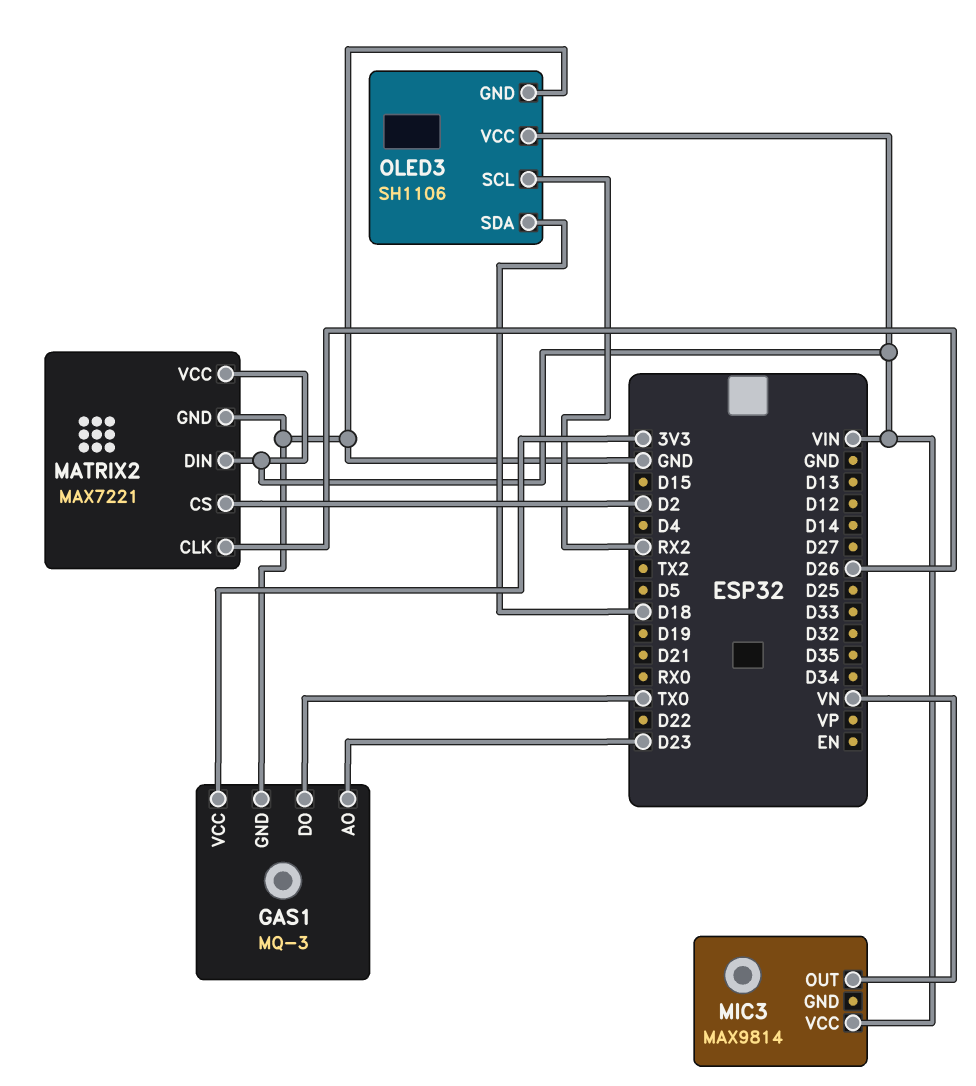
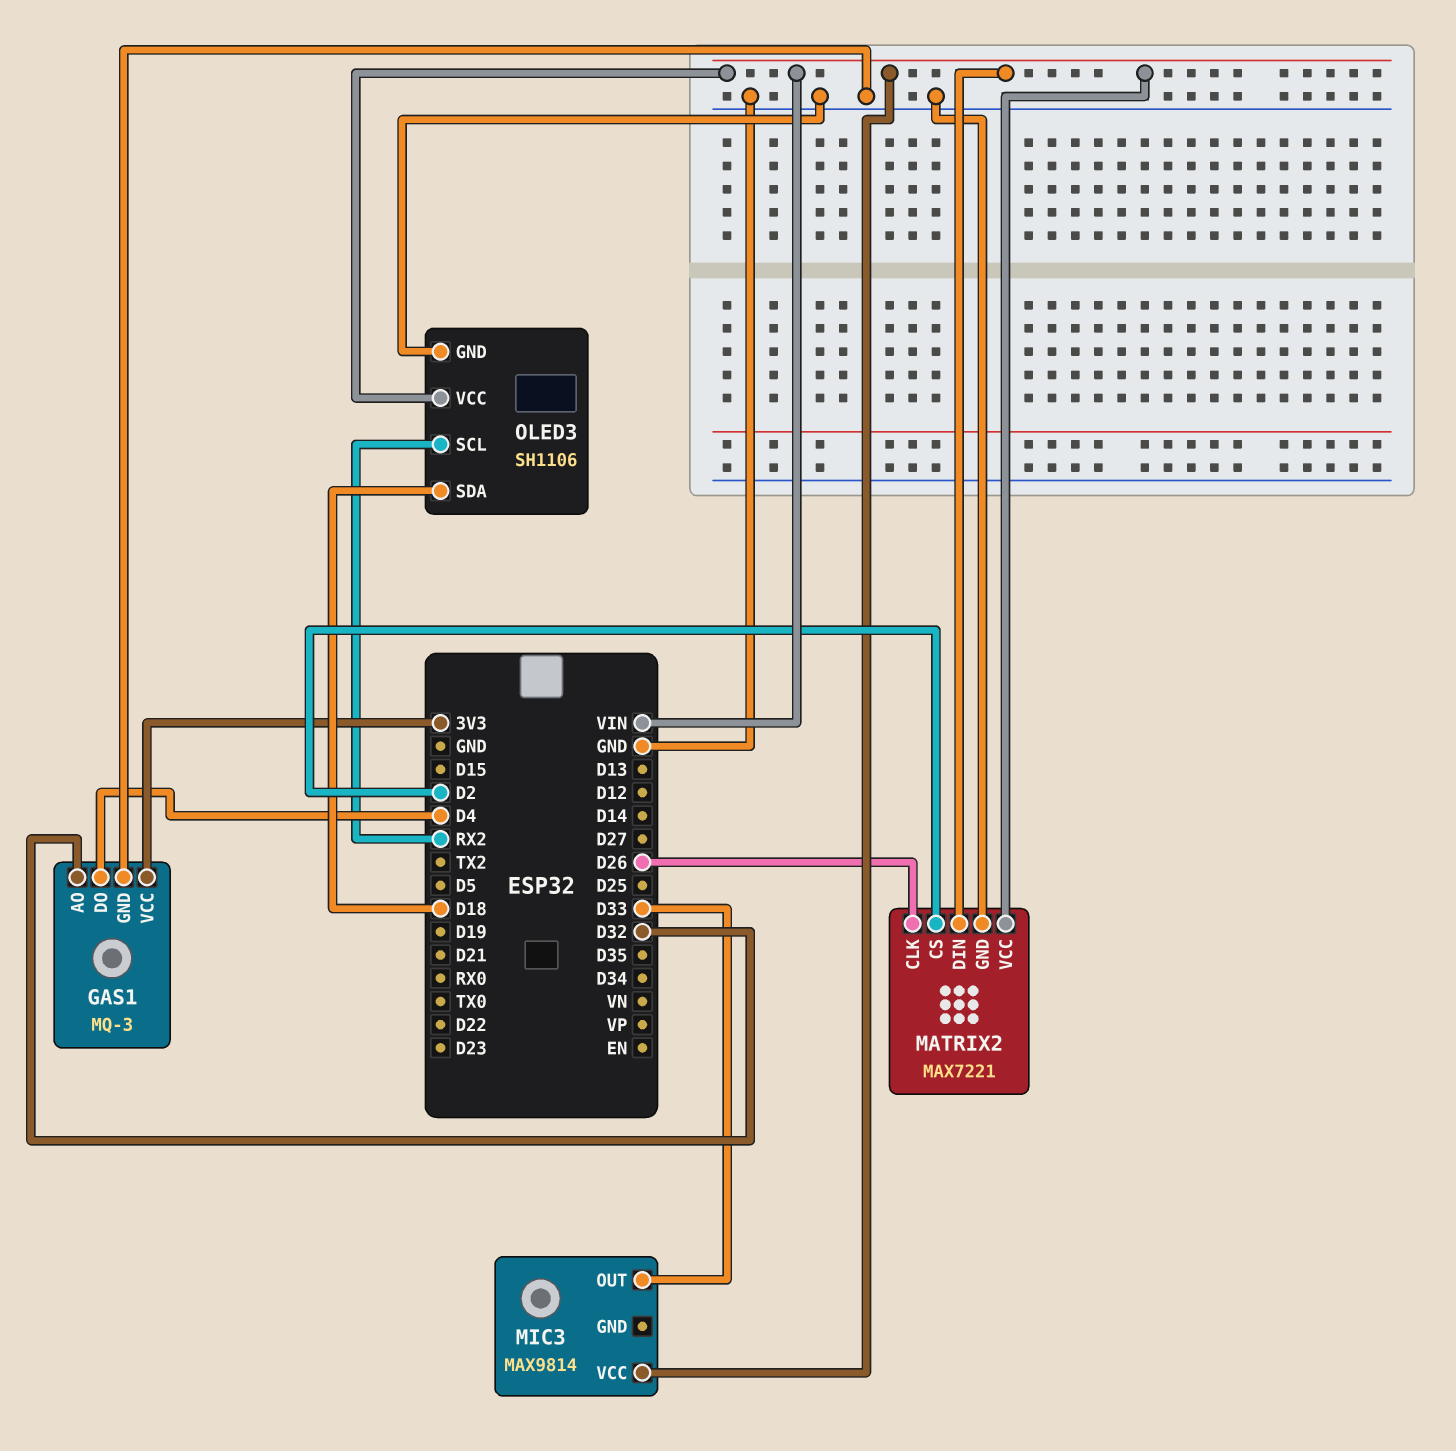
GAS1 pin AO: D23 -> D32
GAS1 pin DO: TX0 -> D4
MIC3 pin OUT: VN -> D33

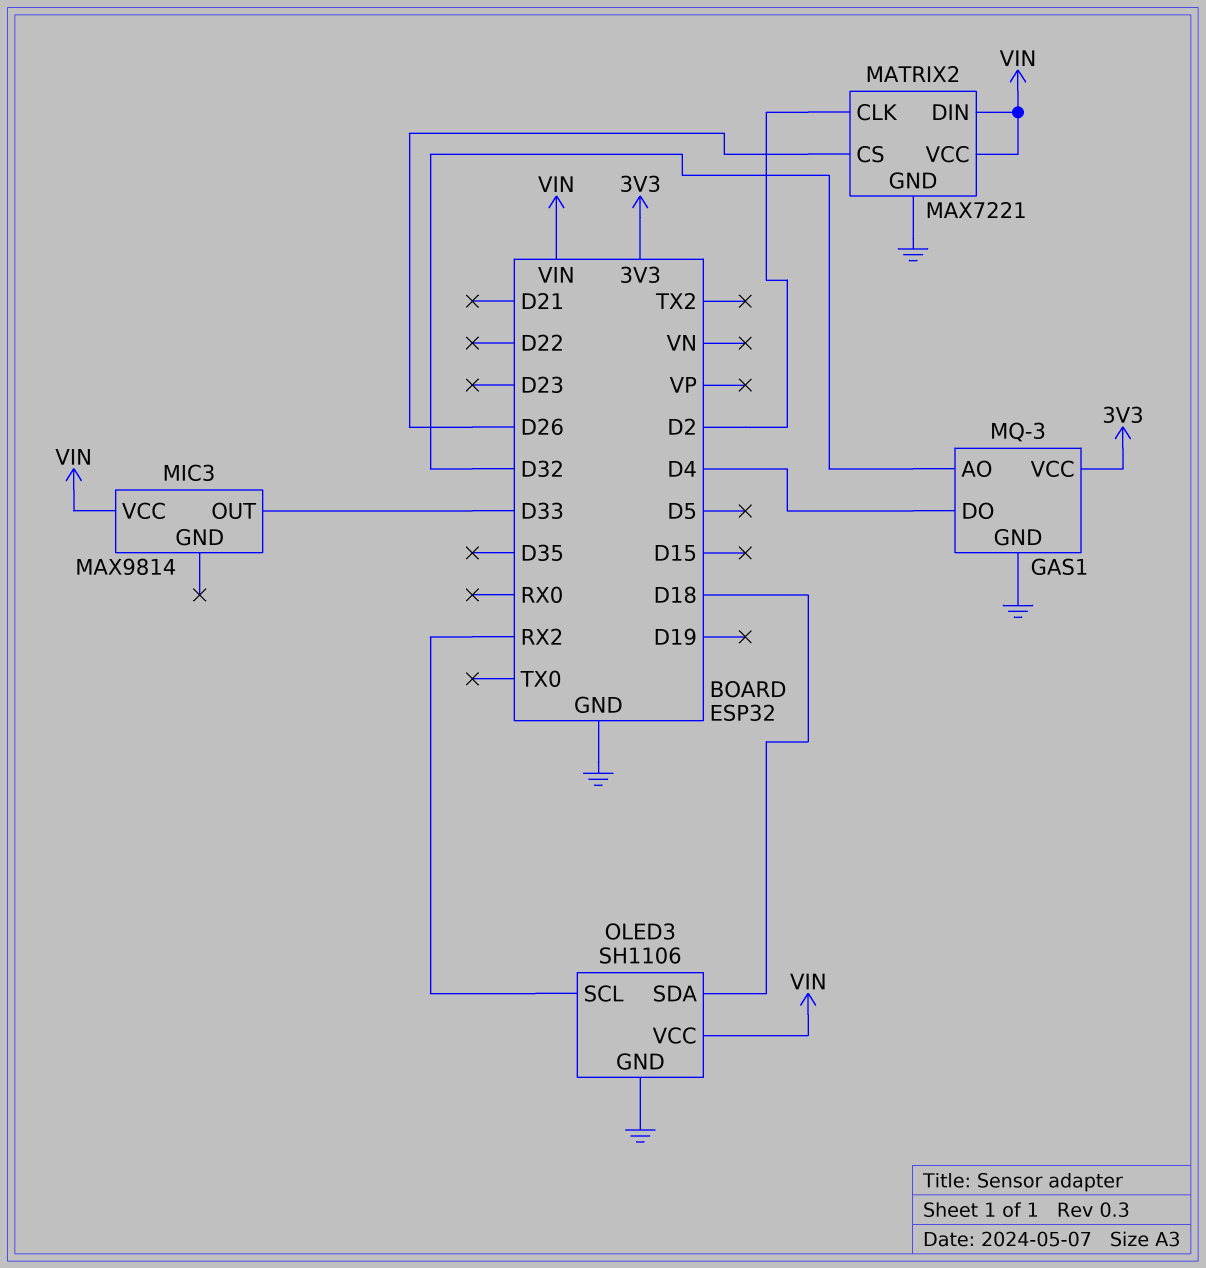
MATRIX2 pin CLK: D26 -> D2
MATRIX2 pin CS: D2 -> D26

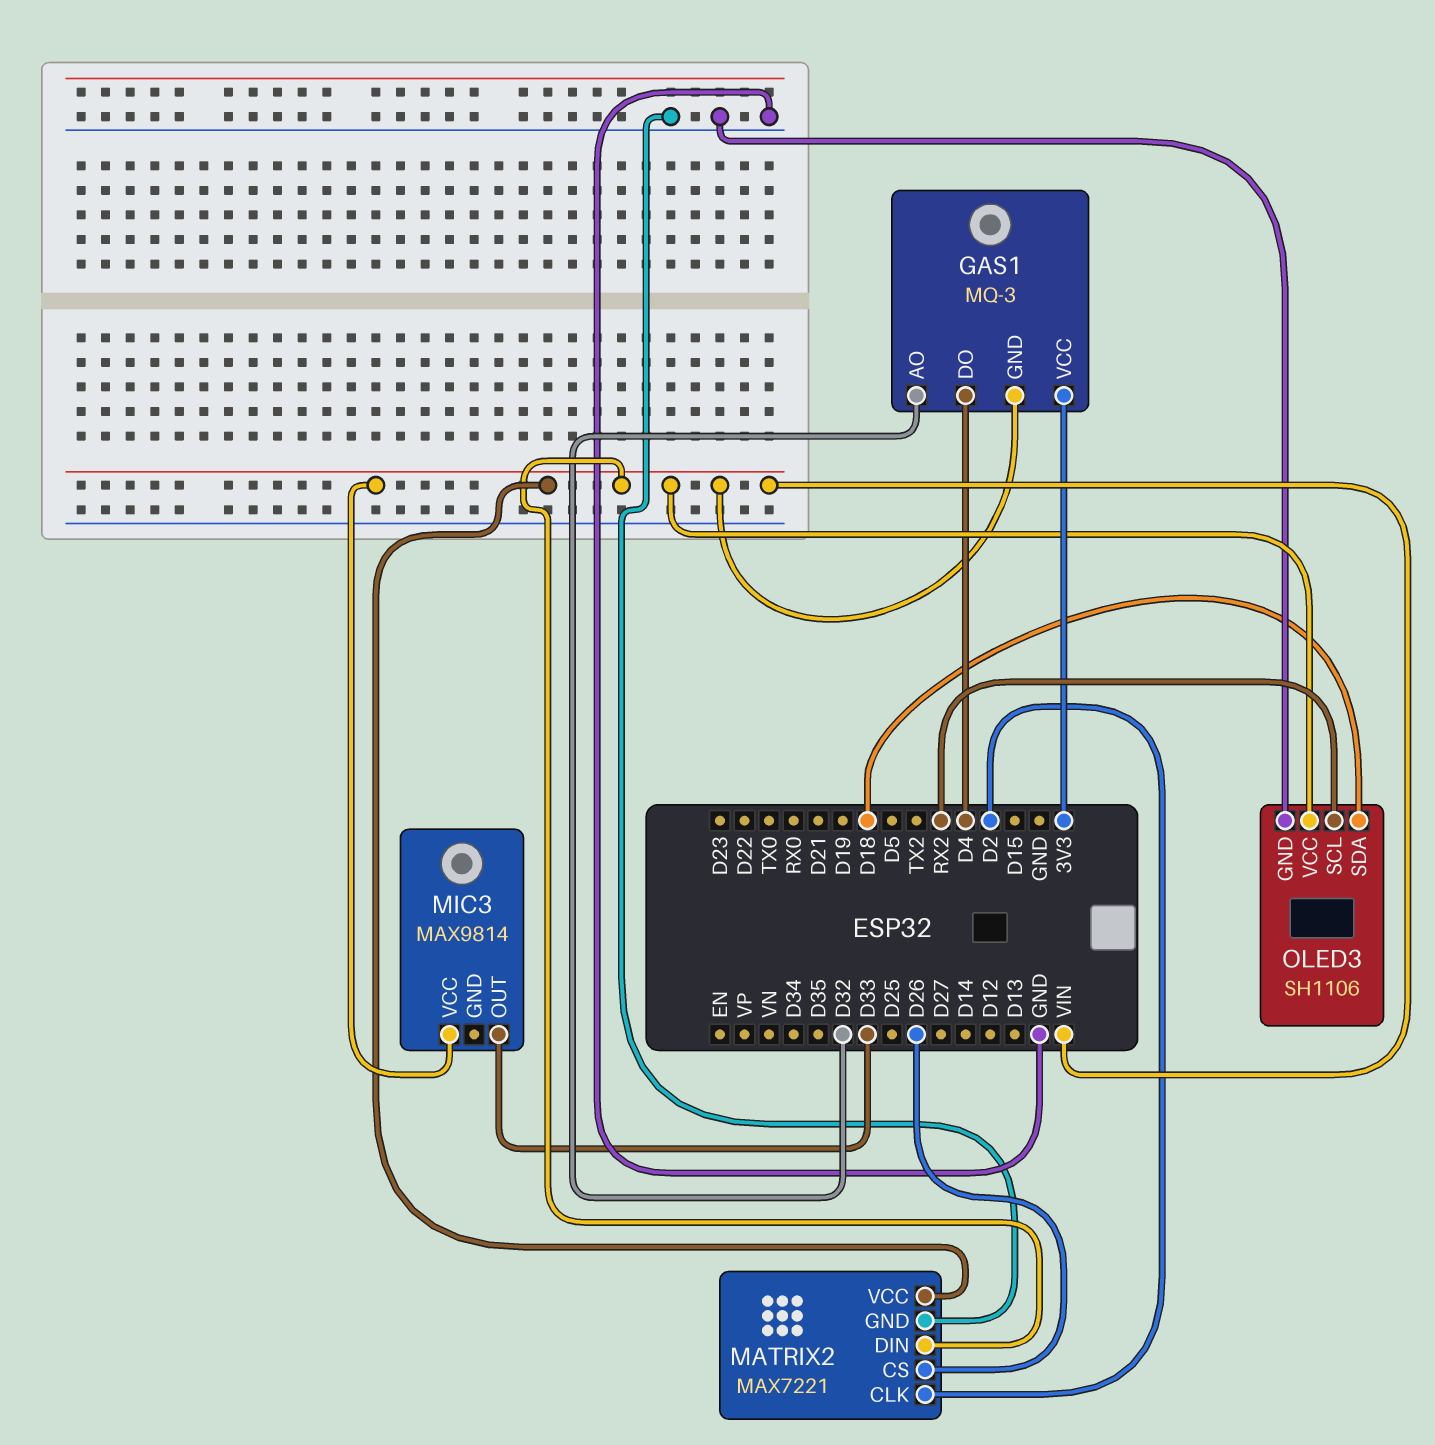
GAS1 pin GND: GND -> VIN

